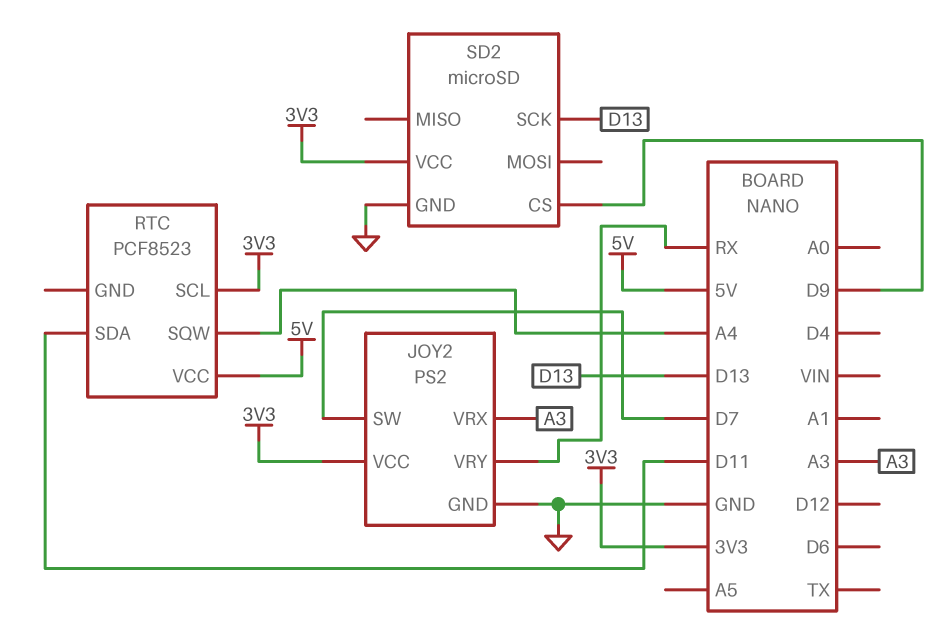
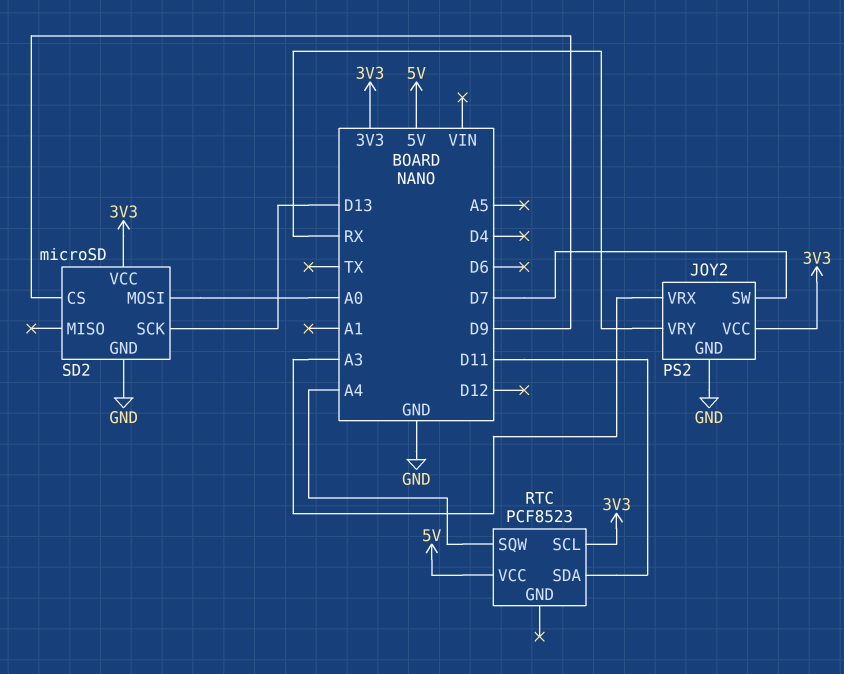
SD2 pin MOSI: none -> A0

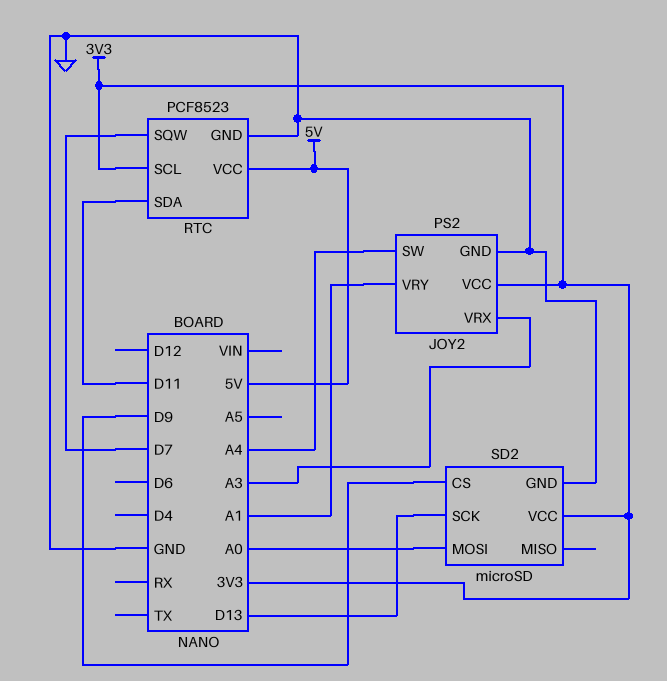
JOY2 pin SW: D7 -> A4
JOY2 pin VRY: RX -> A1
RTC pin GND: none -> GND
RTC pin SQW: A4 -> D7

